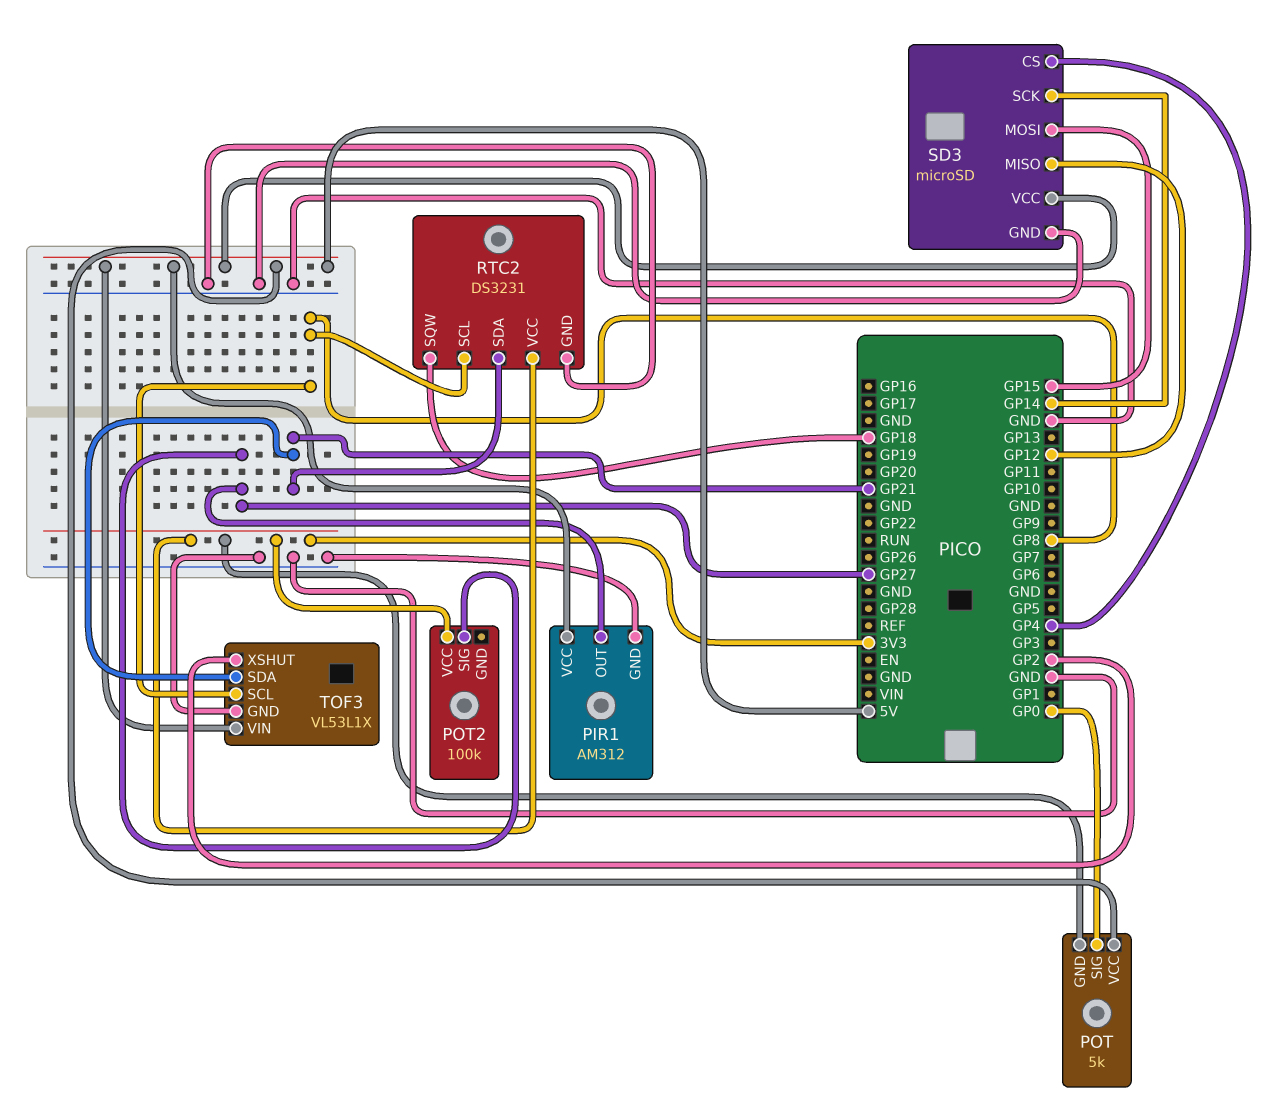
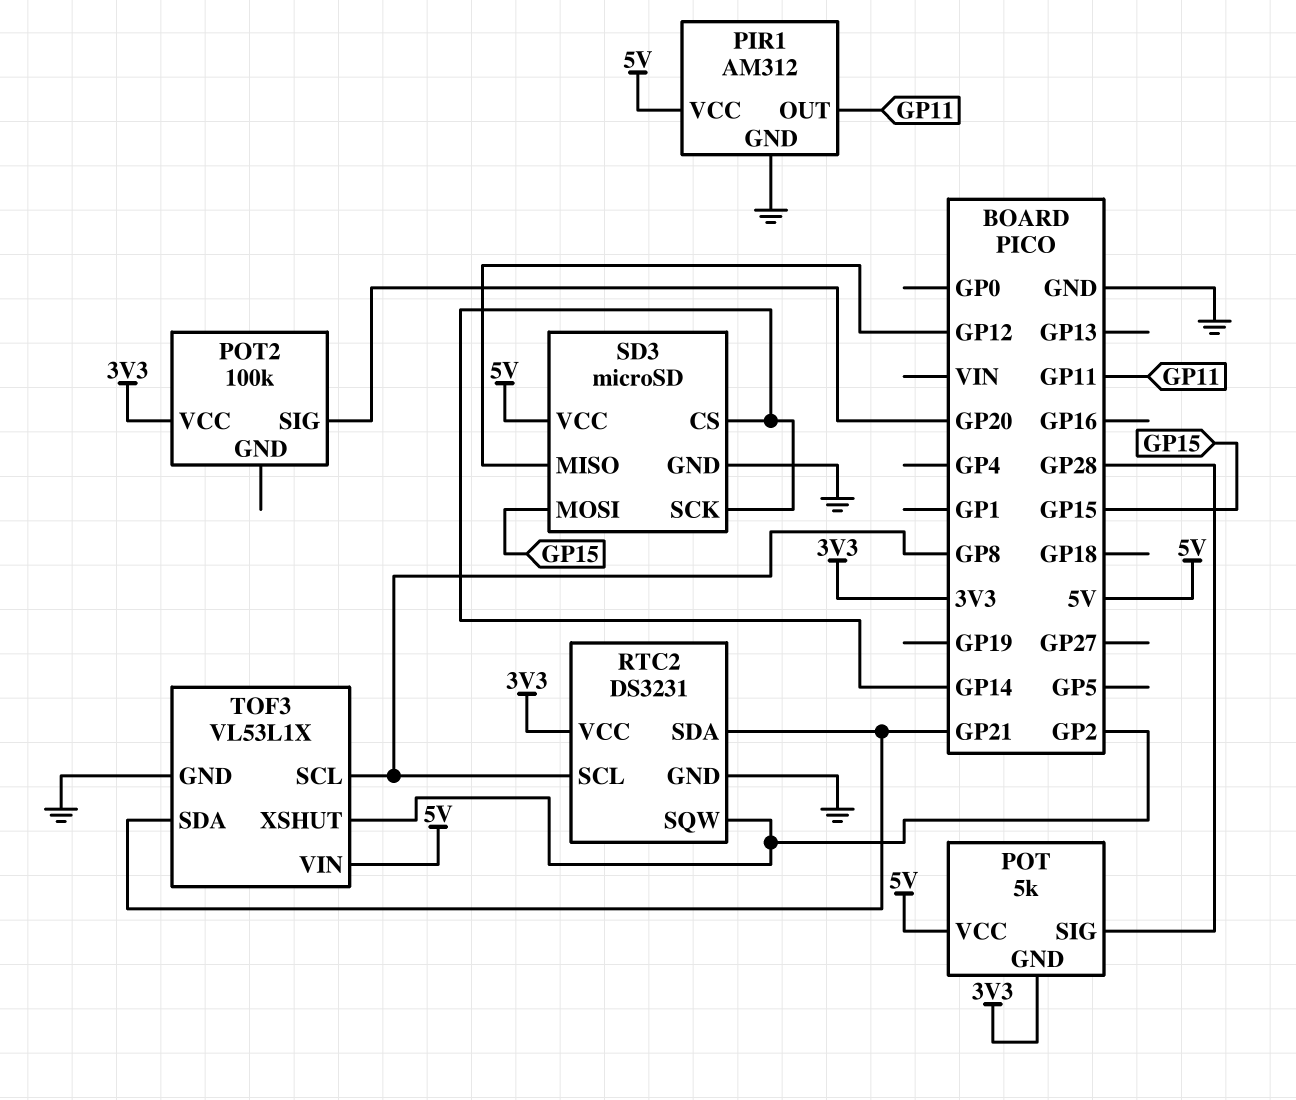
PIR1 pin OUT: GP27 -> GP11
POT pin SIG: GP0 -> GP28
POT2 pin SIG: GP27 -> GP20
RTC2 pin SQW: GP18 -> GP2
SD3 pin CS: GP4 -> GP14

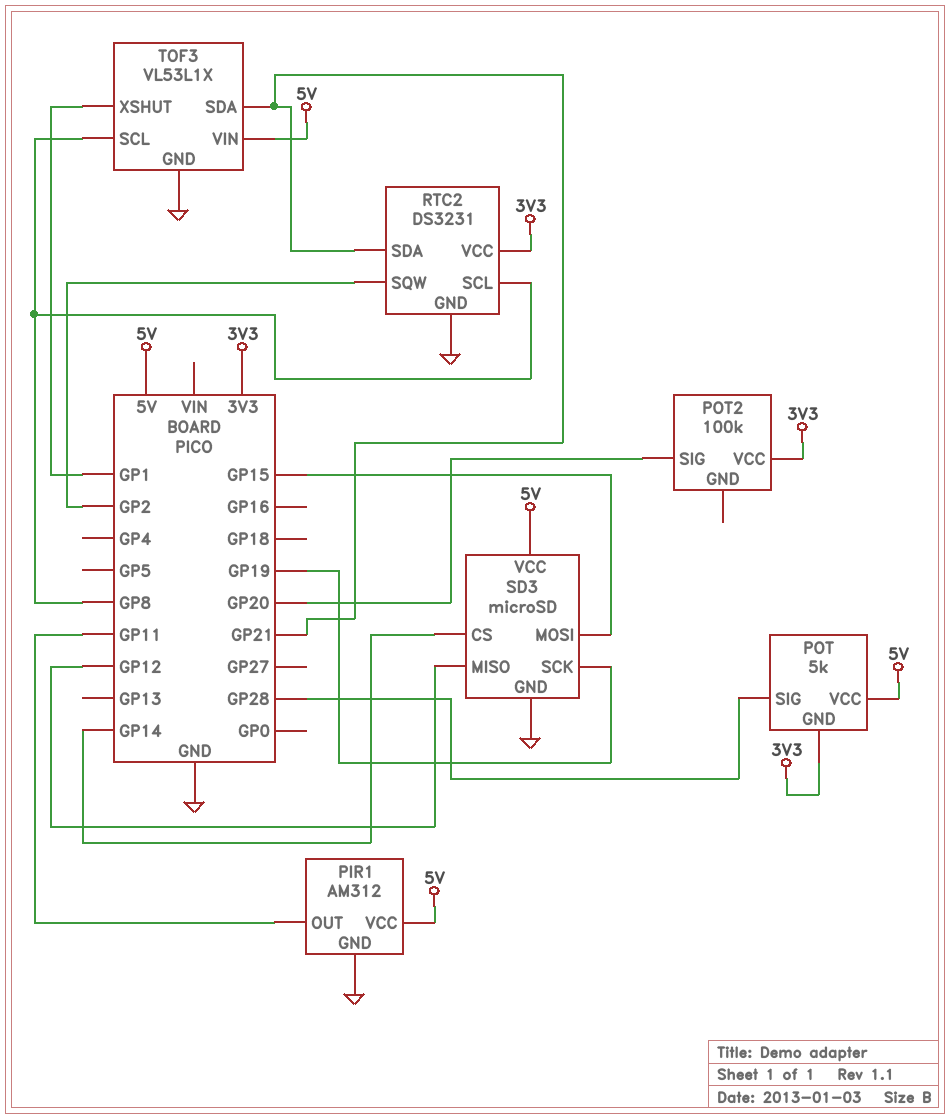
SD3 pin SCK: GP14 -> GP19
TOF3 pin XSHUT: GP2 -> GP1

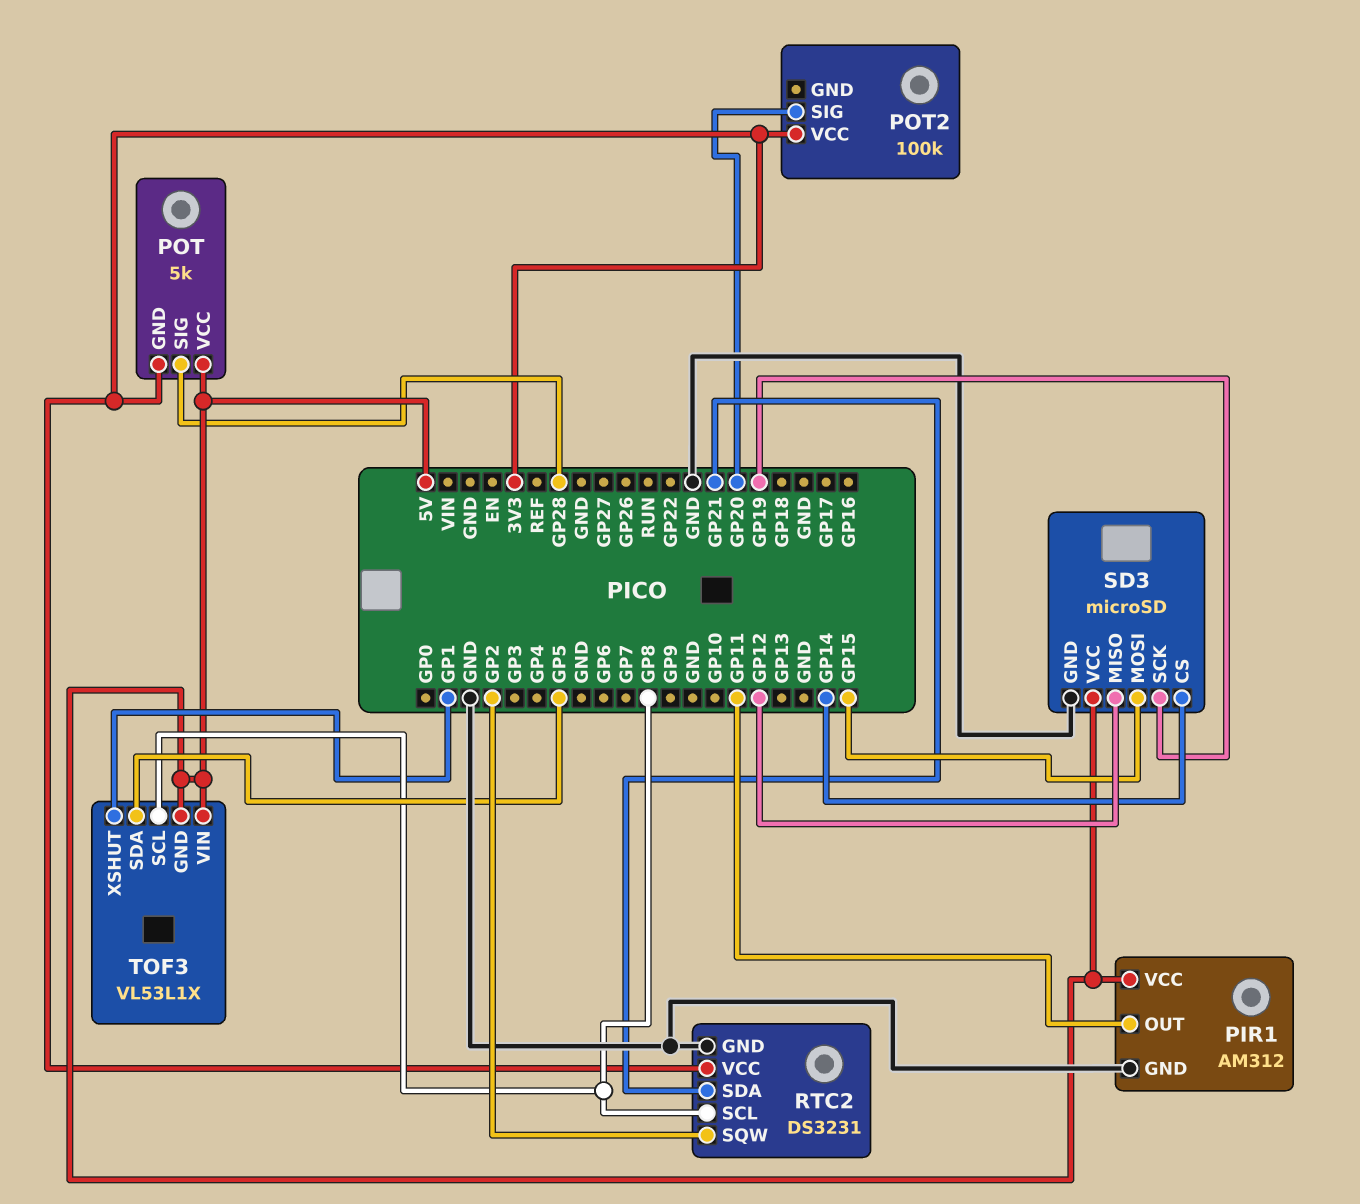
TOF3 pin GND: GND -> 5V
TOF3 pin SDA: GP21 -> GP5

